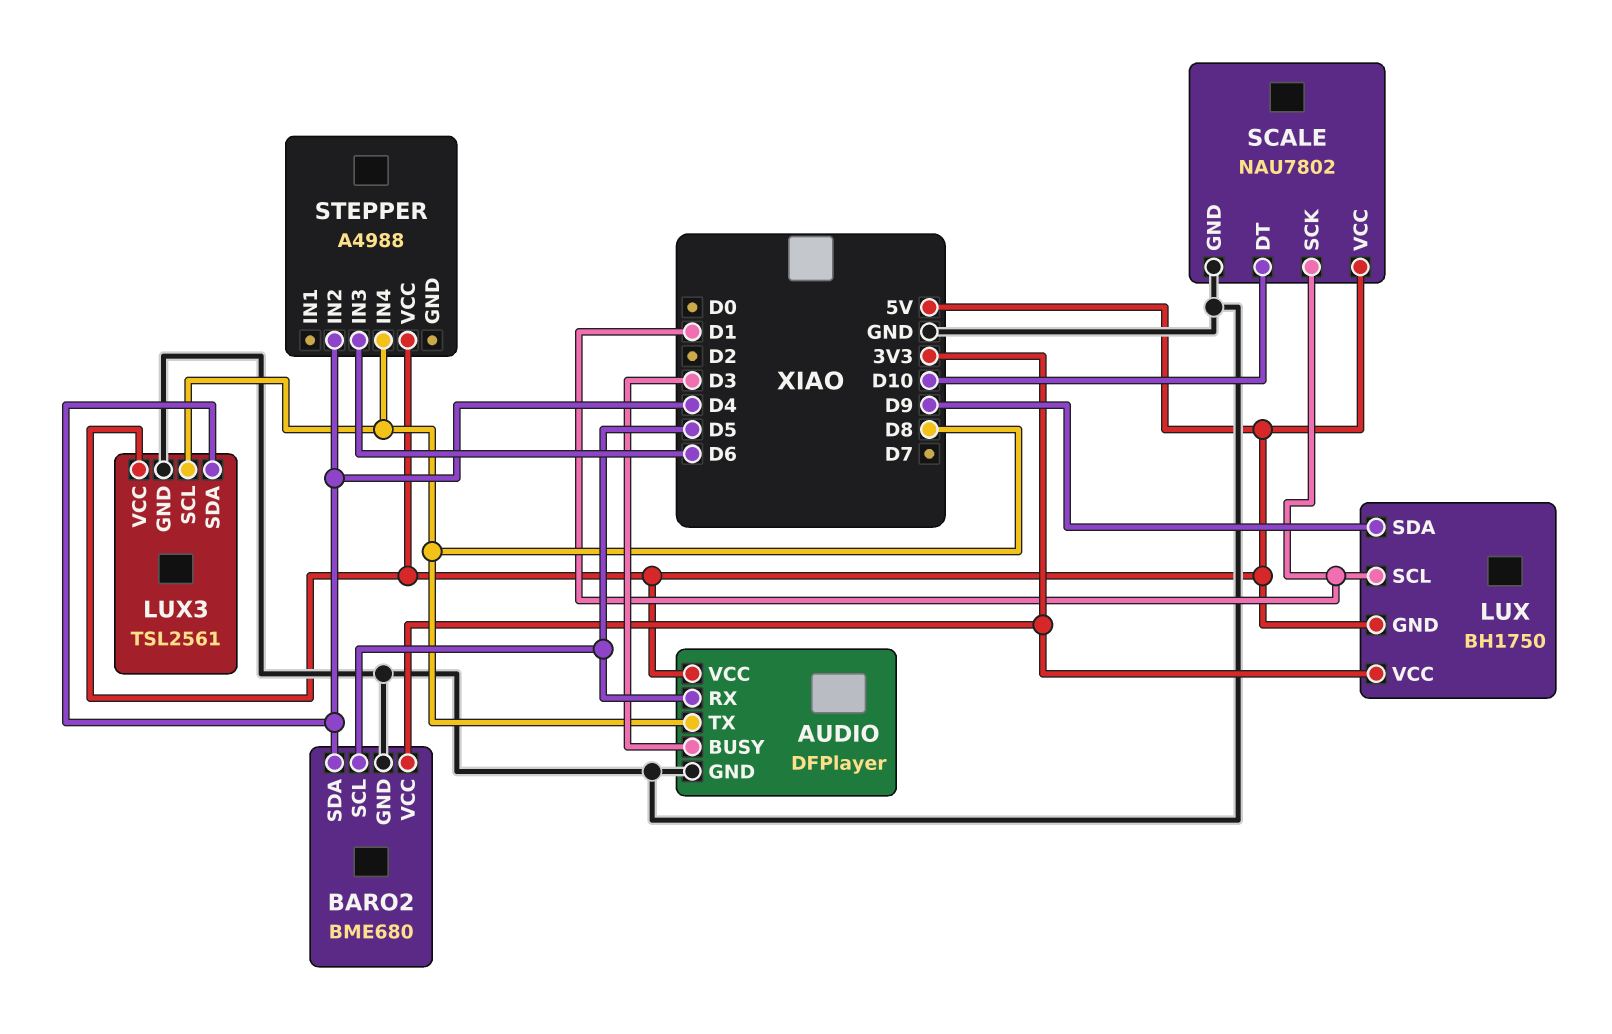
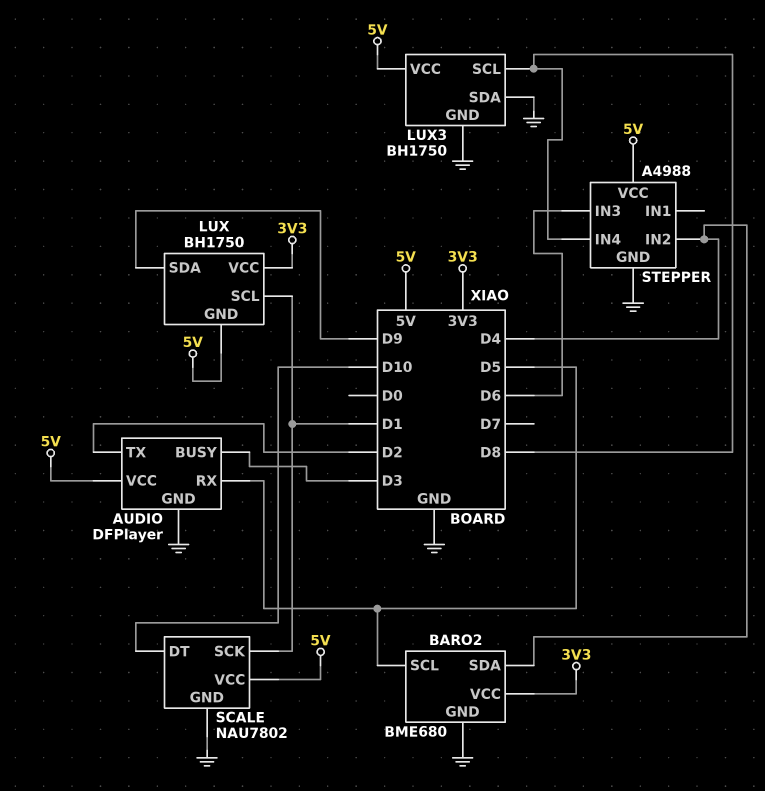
AUDIO pin TX: D8 -> D2
LUX3: TSL2561 -> BH1750
LUX3 pin SDA: D4 -> GND
STEPPER pin GND: none -> GND

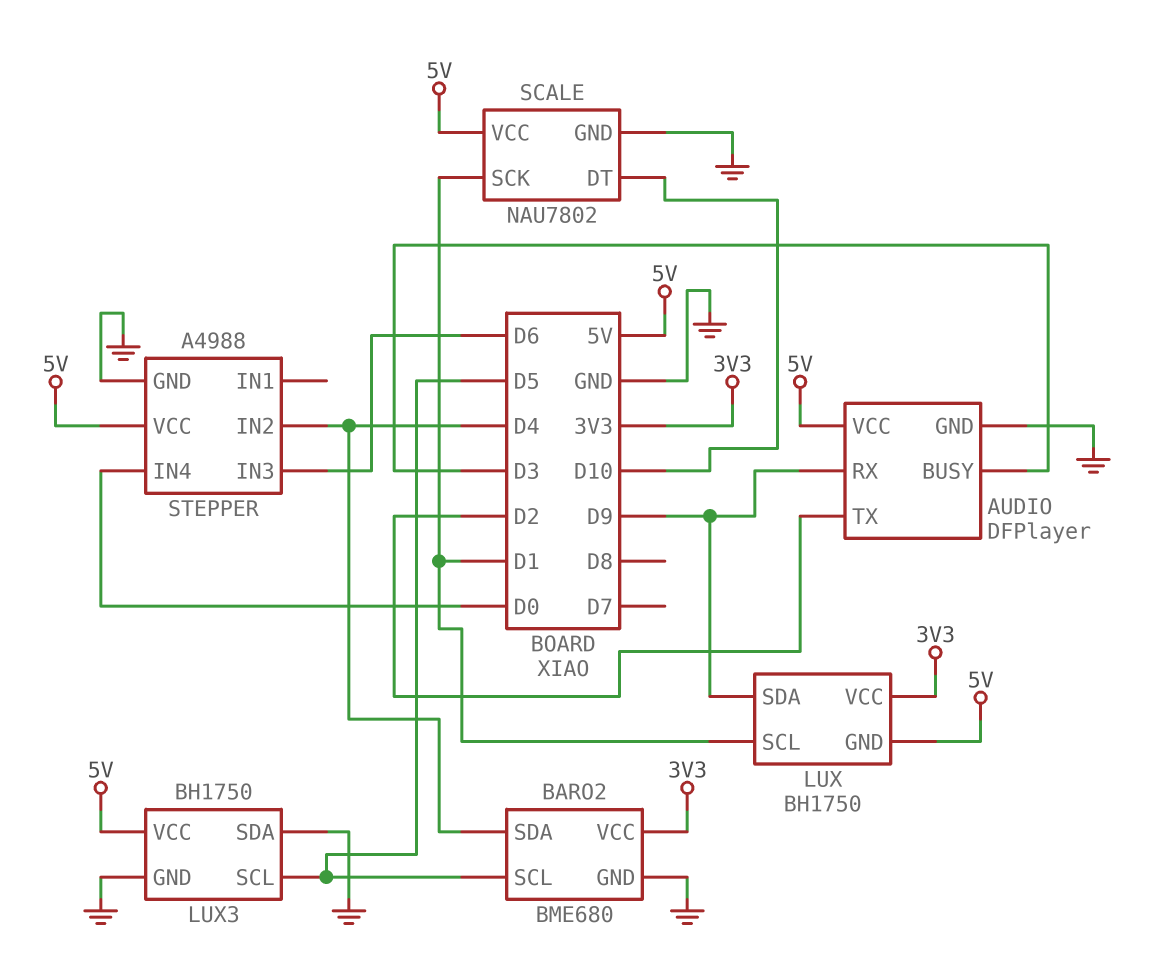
AUDIO pin RX: D5 -> D9
LUX3 pin SCL: D8 -> D5
STEPPER pin IN4: D8 -> D0

